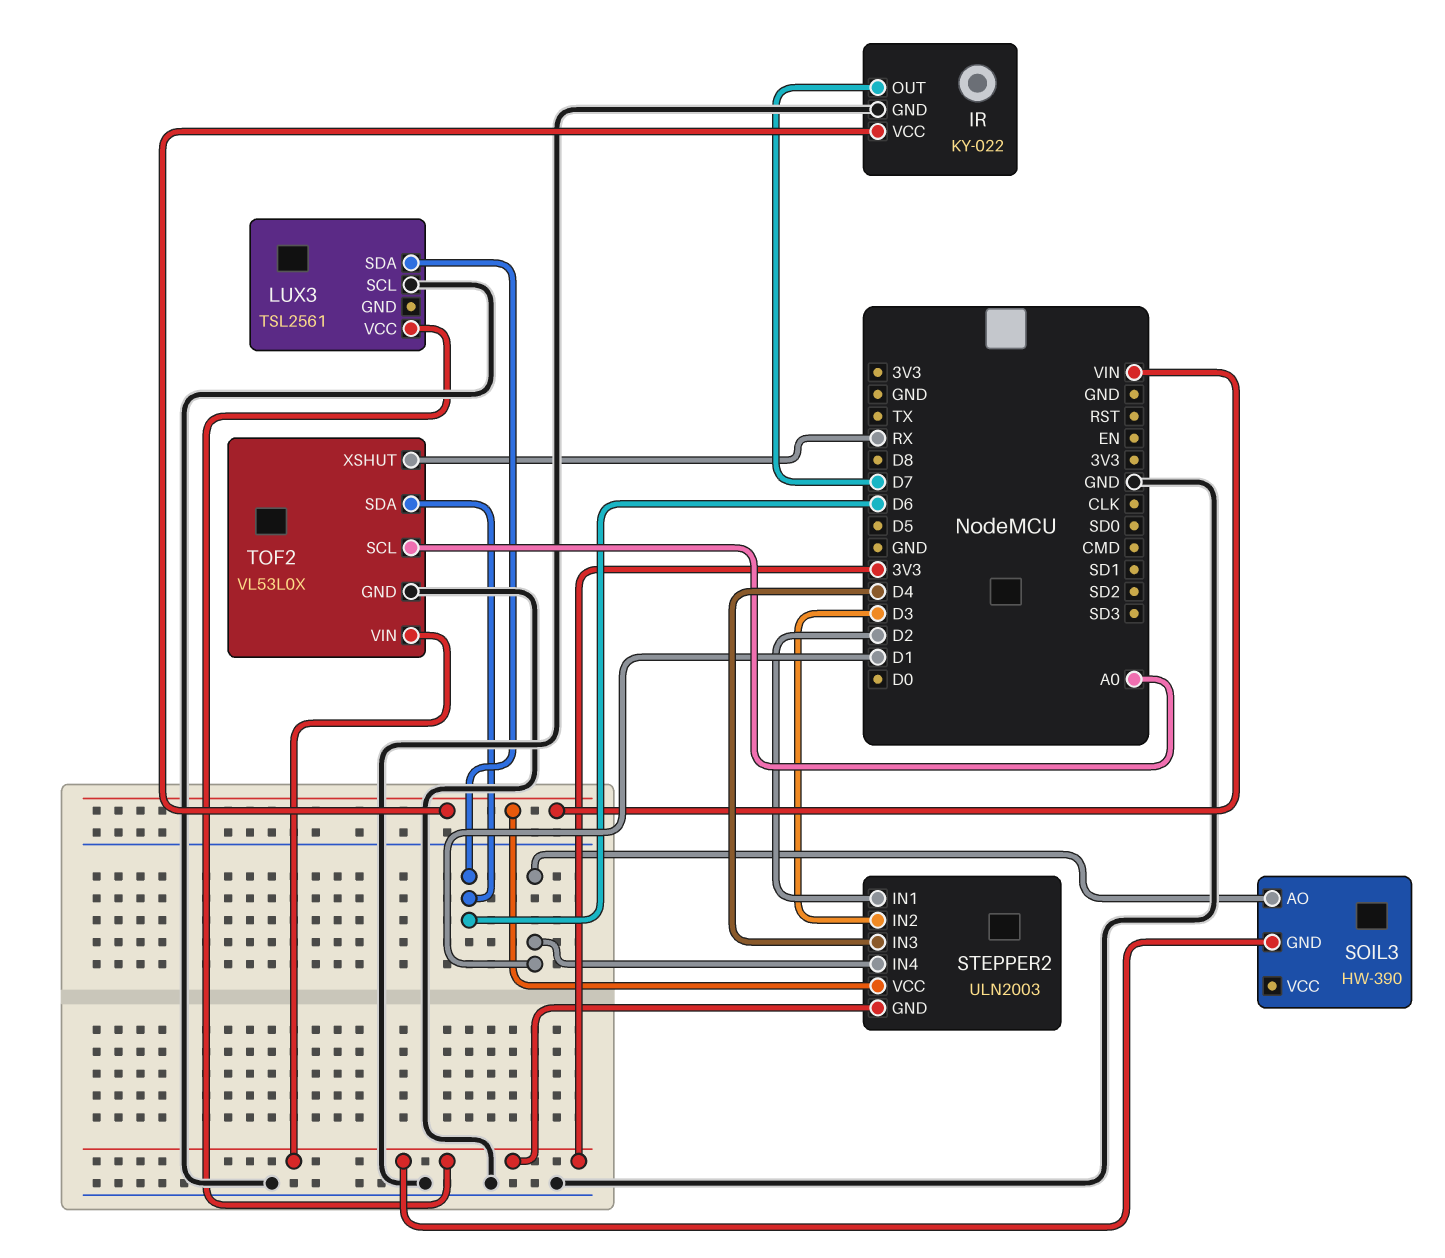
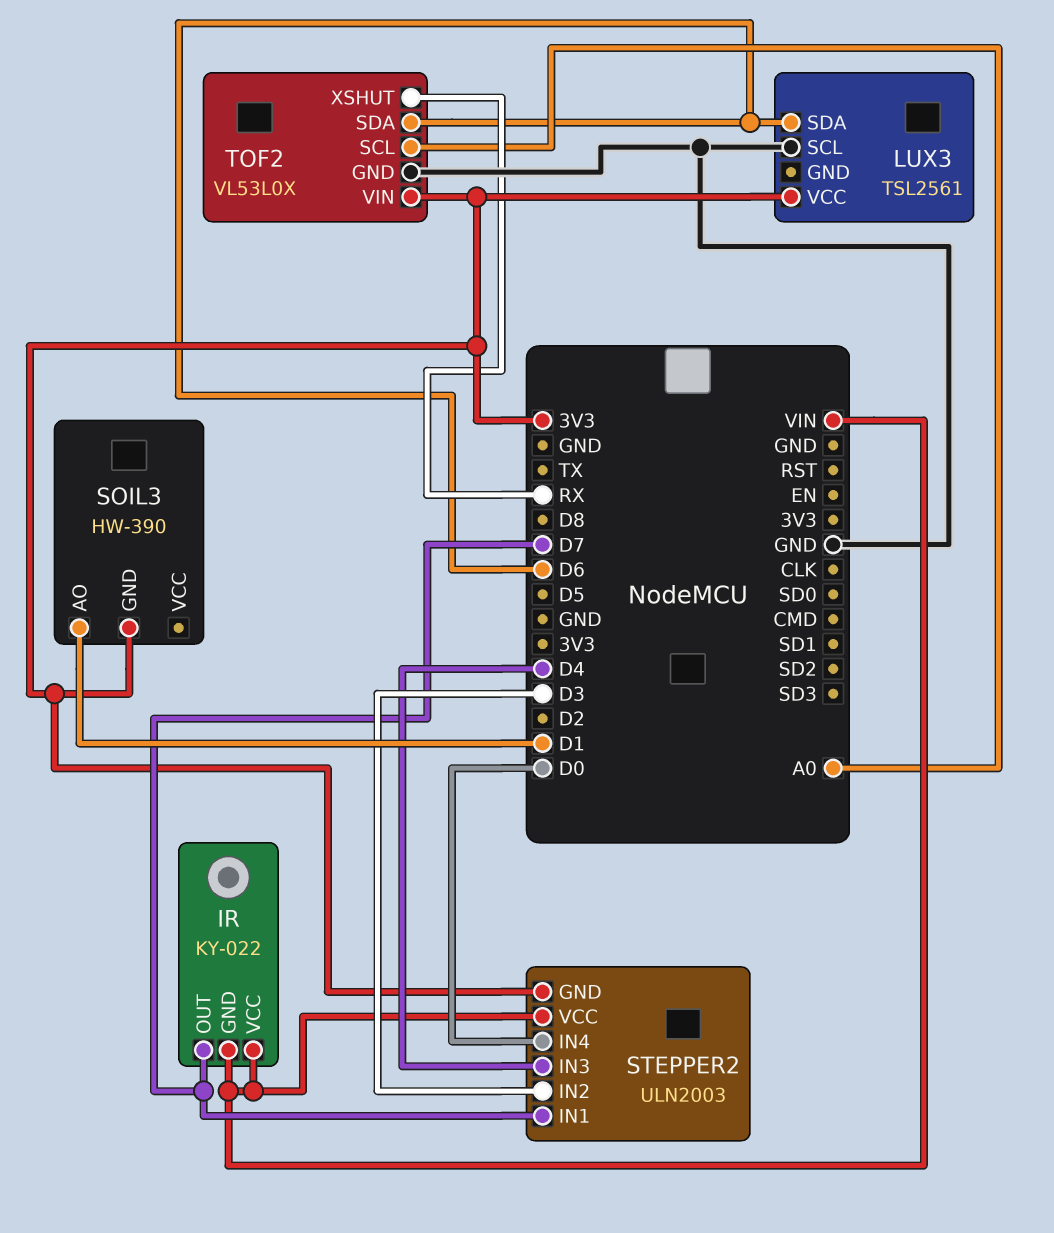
IR pin GND: GND -> VIN
STEPPER2 pin IN1: D2 -> D7
STEPPER2 pin IN4: D1 -> D0

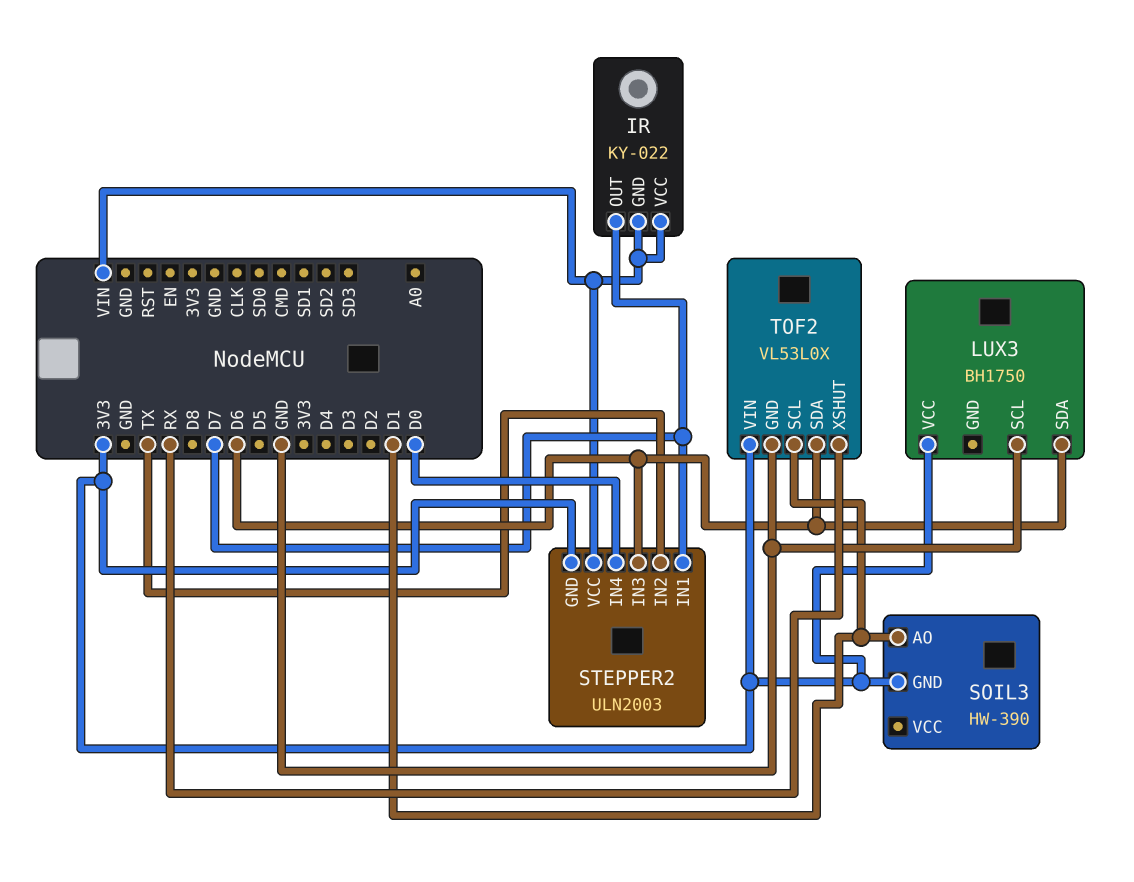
LUX3: TSL2561 -> BH1750
STEPPER2 pin IN2: D3 -> TX
STEPPER2 pin IN3: D4 -> D6
TOF2 pin SCL: A0 -> D1

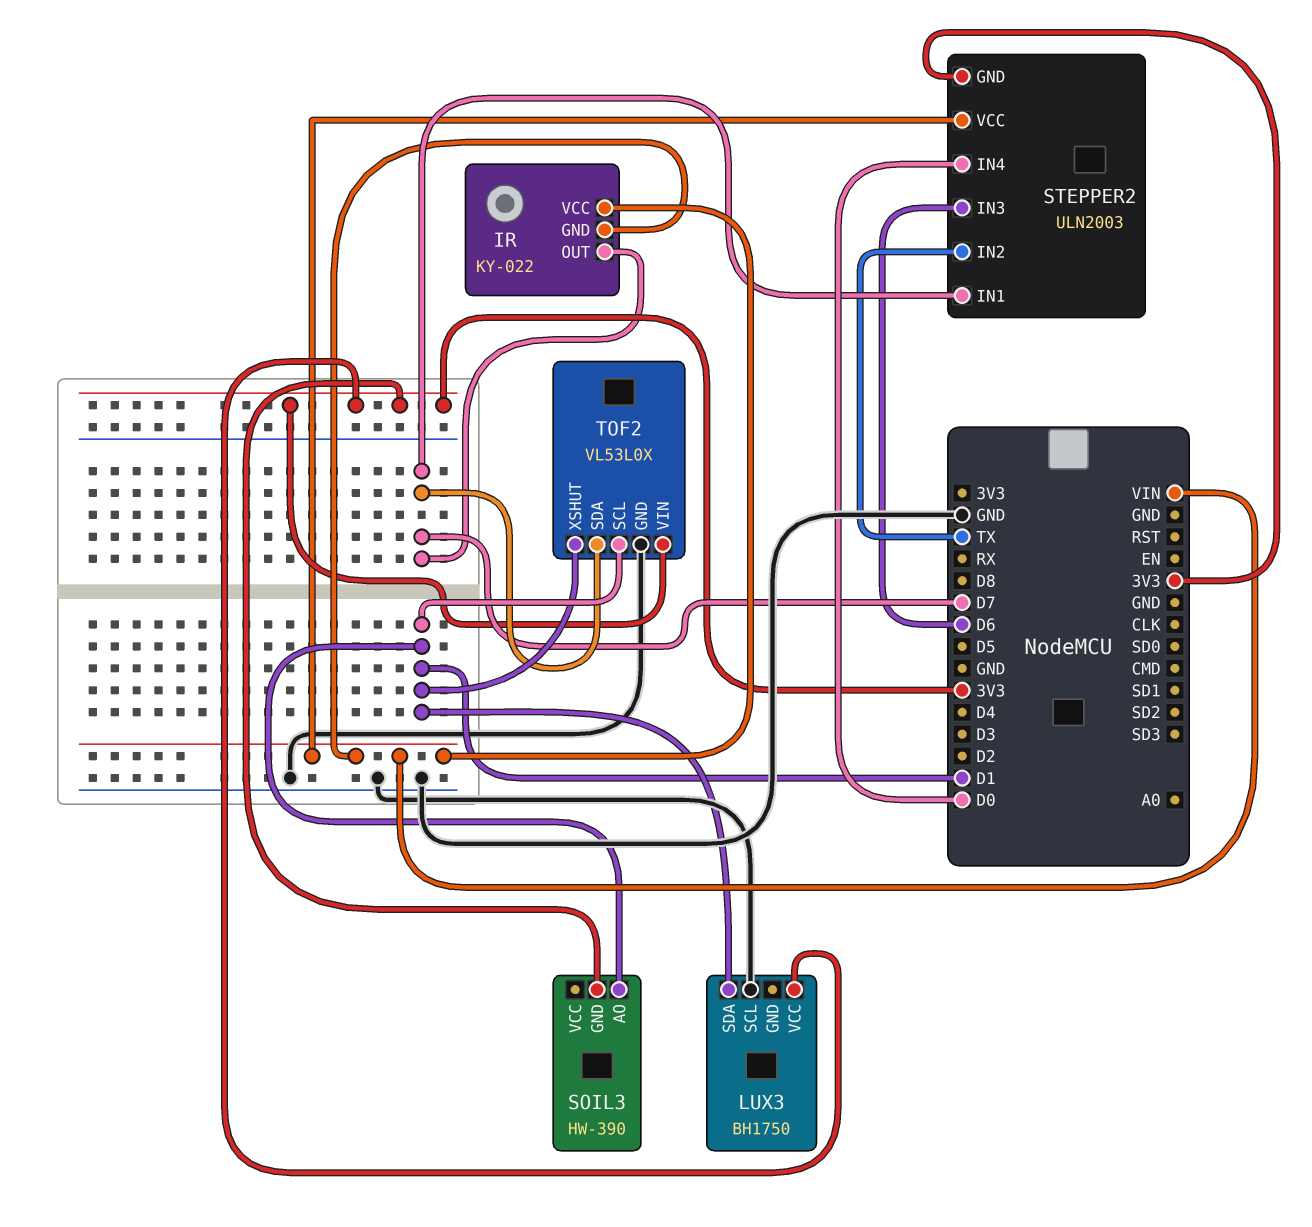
LUX3 pin SDA: D6 -> D1
TOF2 pin SDA: D6 -> D7
TOF2 pin XSHUT: RX -> D1

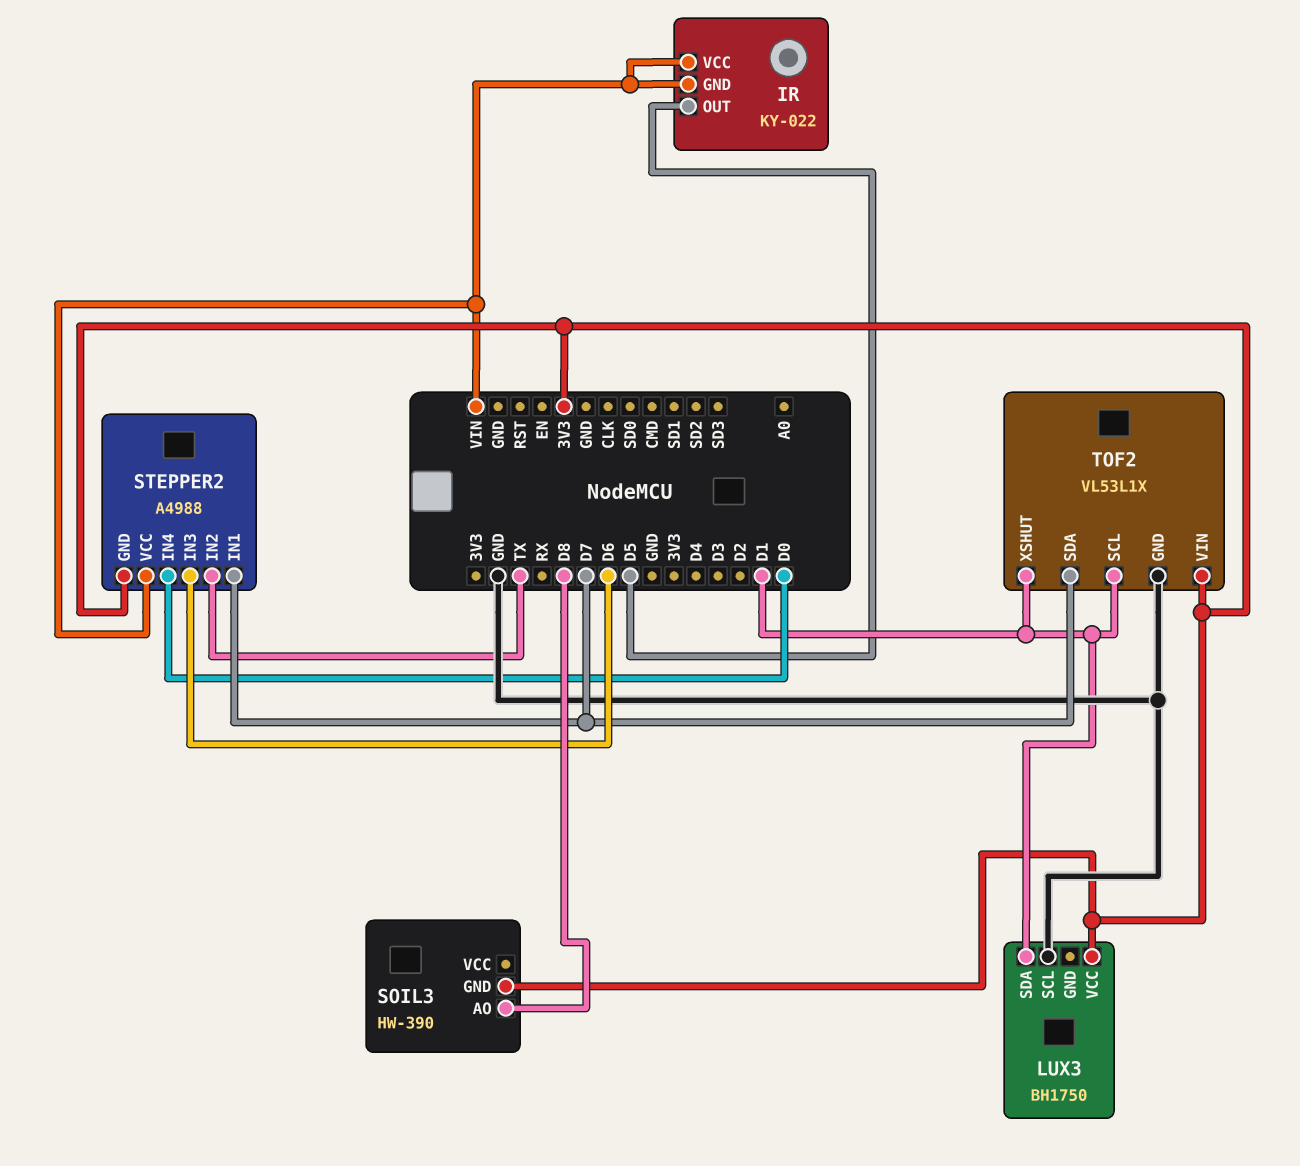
IR pin OUT: D7 -> D5
SOIL3 pin AO: D1 -> D8
STEPPER2: ULN2003 -> A4988
TOF2: VL53L0X -> VL53L1X

